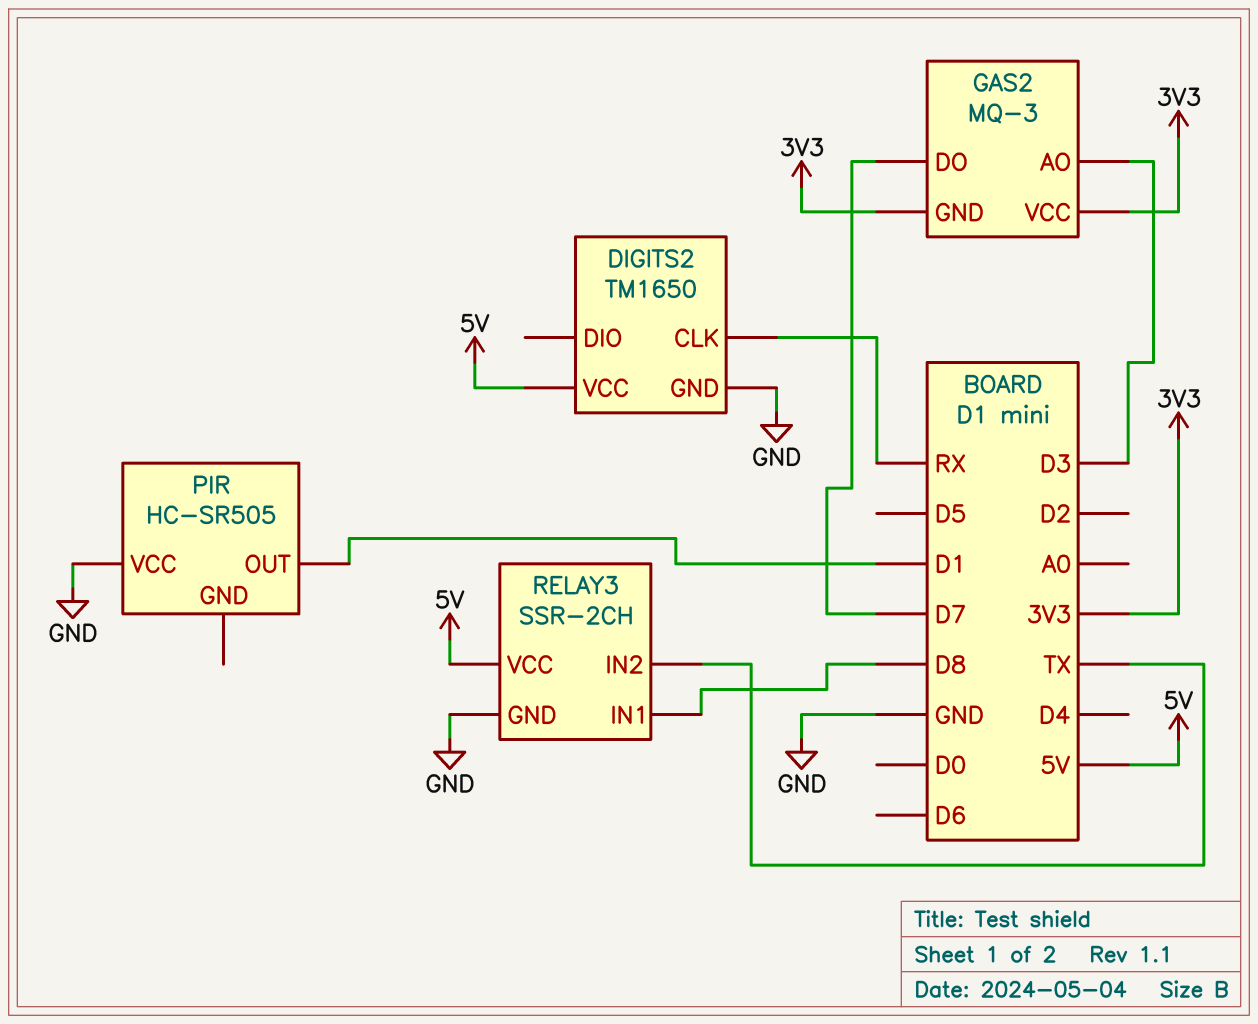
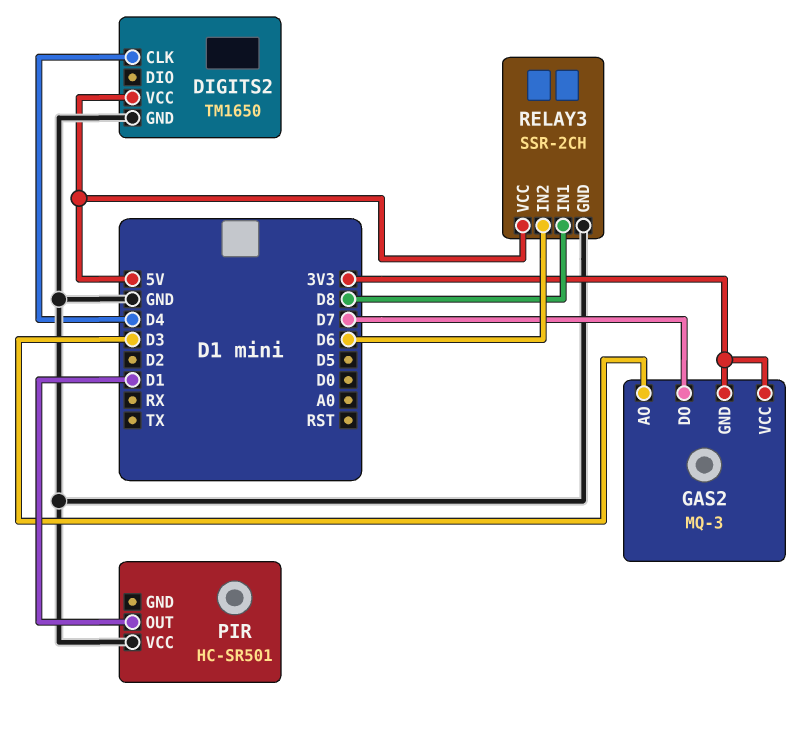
DIGITS2 pin CLK: RX -> D4
PIR: HC-SR505 -> HC-SR501
RELAY3 pin IN2: TX -> D6

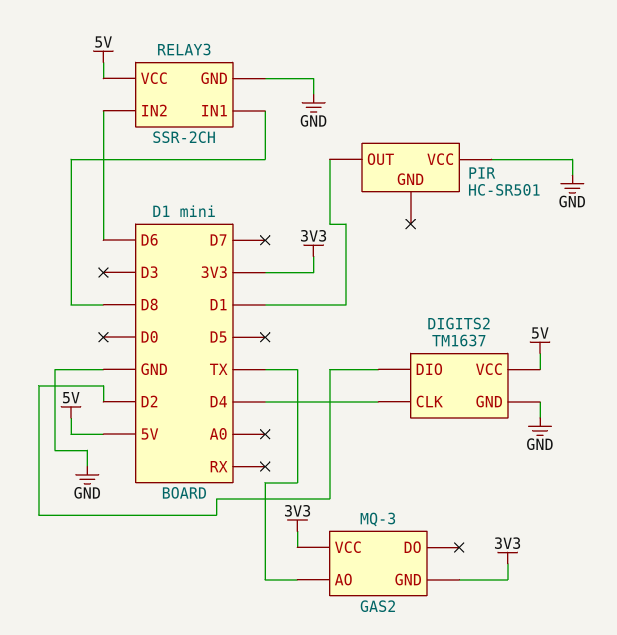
DIGITS2: TM1650 -> TM1637
DIGITS2 pin DIO: none -> D2
GAS2 pin AO: D3 -> TX
GAS2 pin DO: D7 -> none

